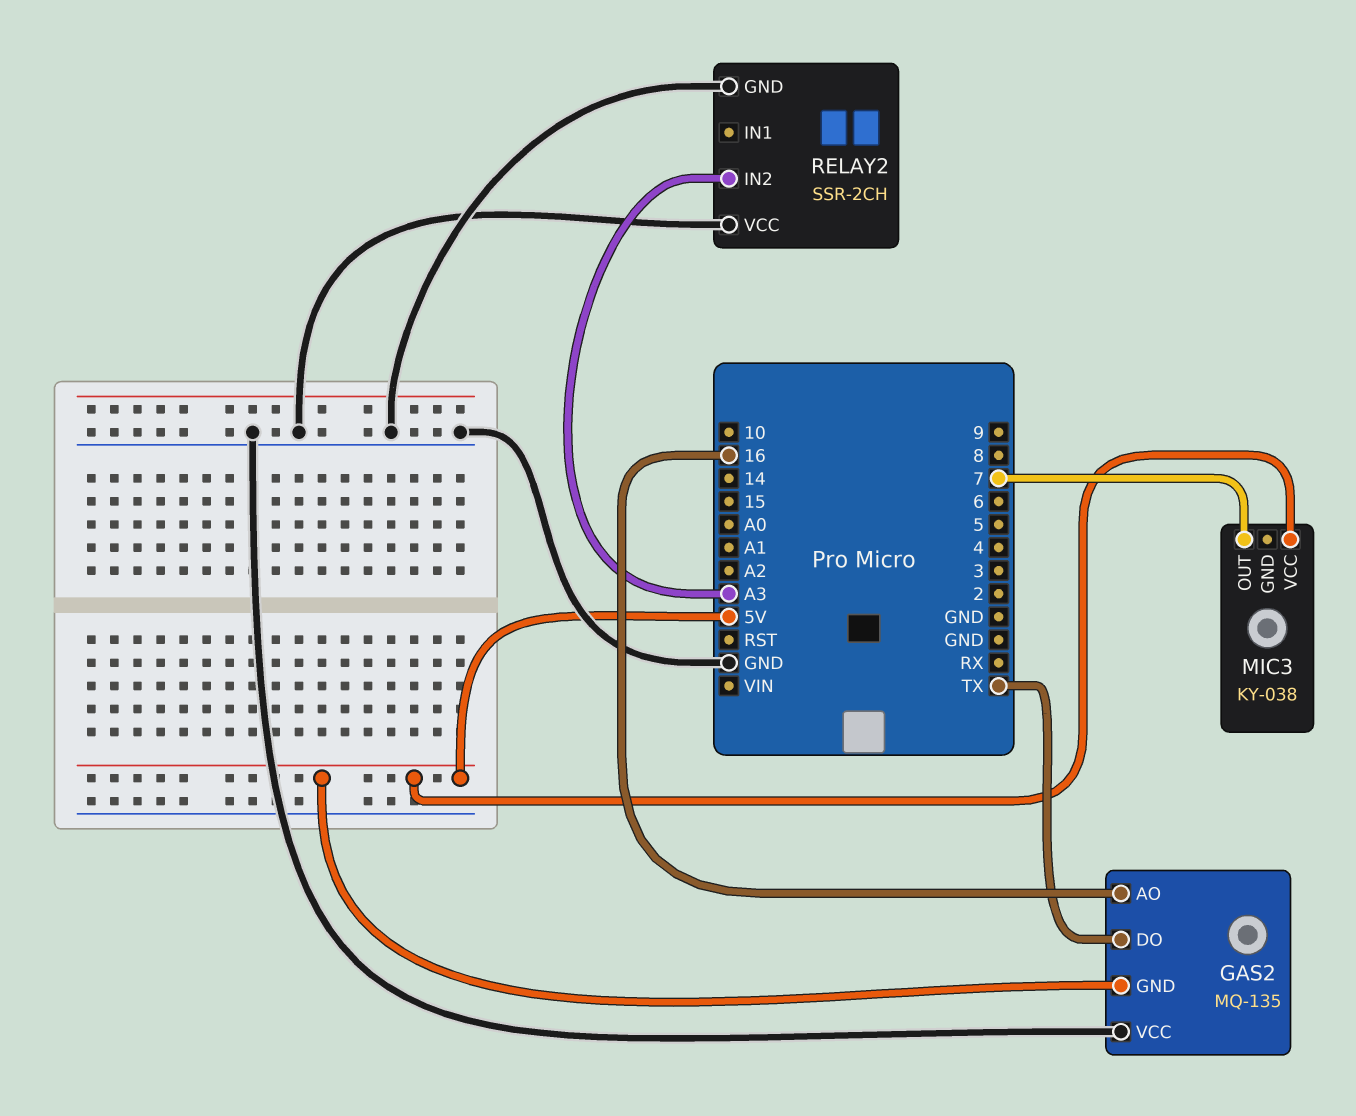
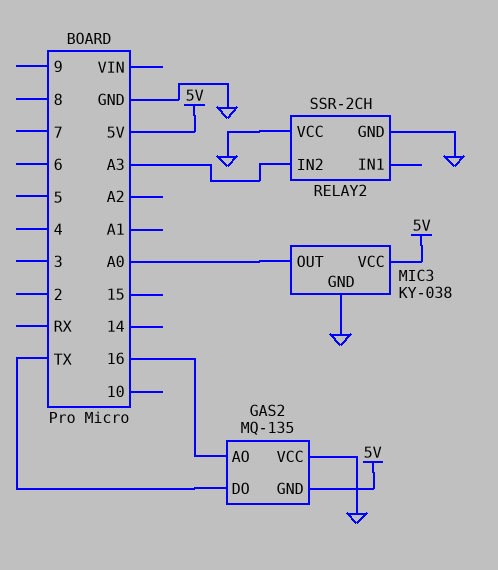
MIC3 pin GND: none -> GND
MIC3 pin OUT: 7 -> A0

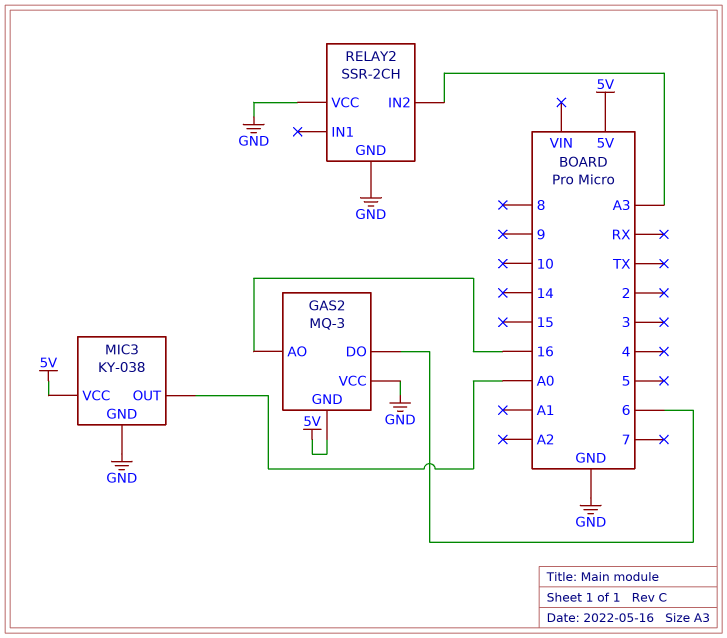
GAS2: MQ-135 -> MQ-3
GAS2 pin DO: TX -> 6

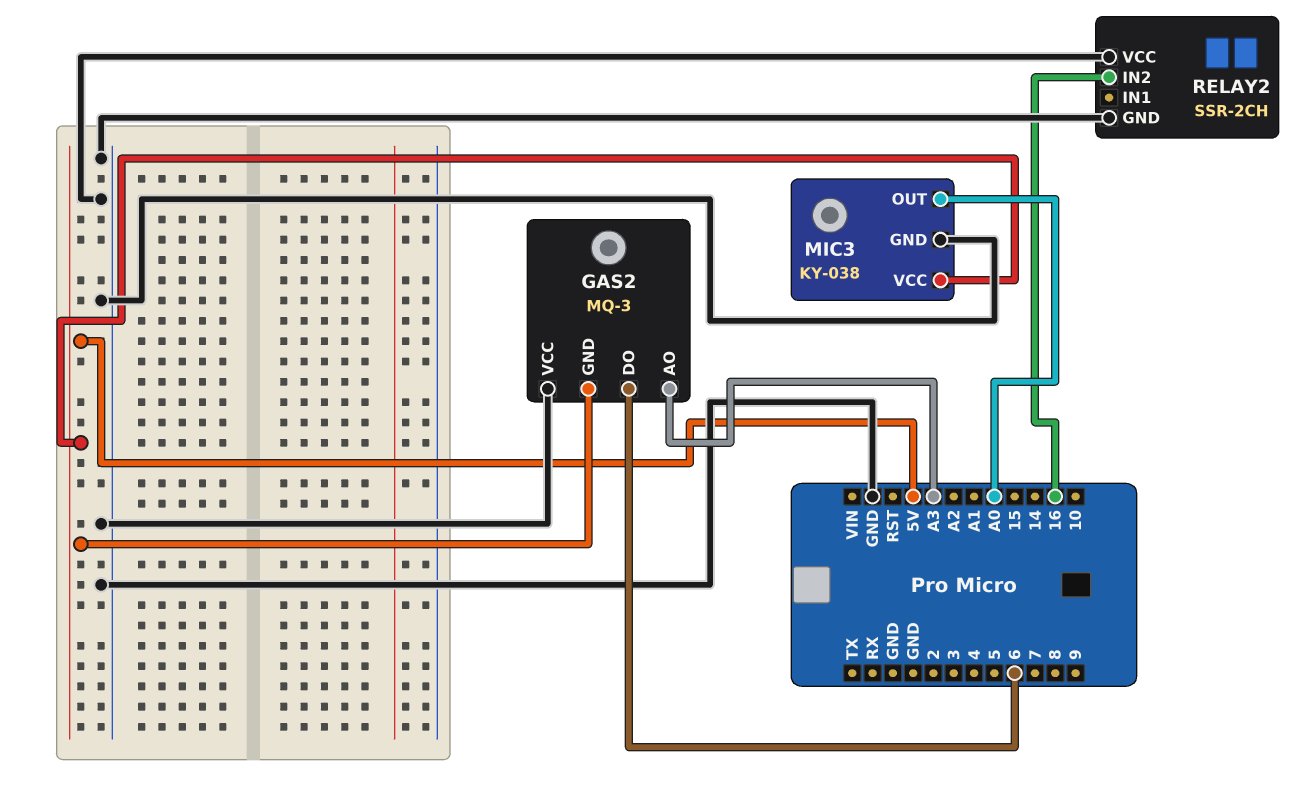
GAS2 pin AO: 16 -> A3
RELAY2 pin IN2: A3 -> 16

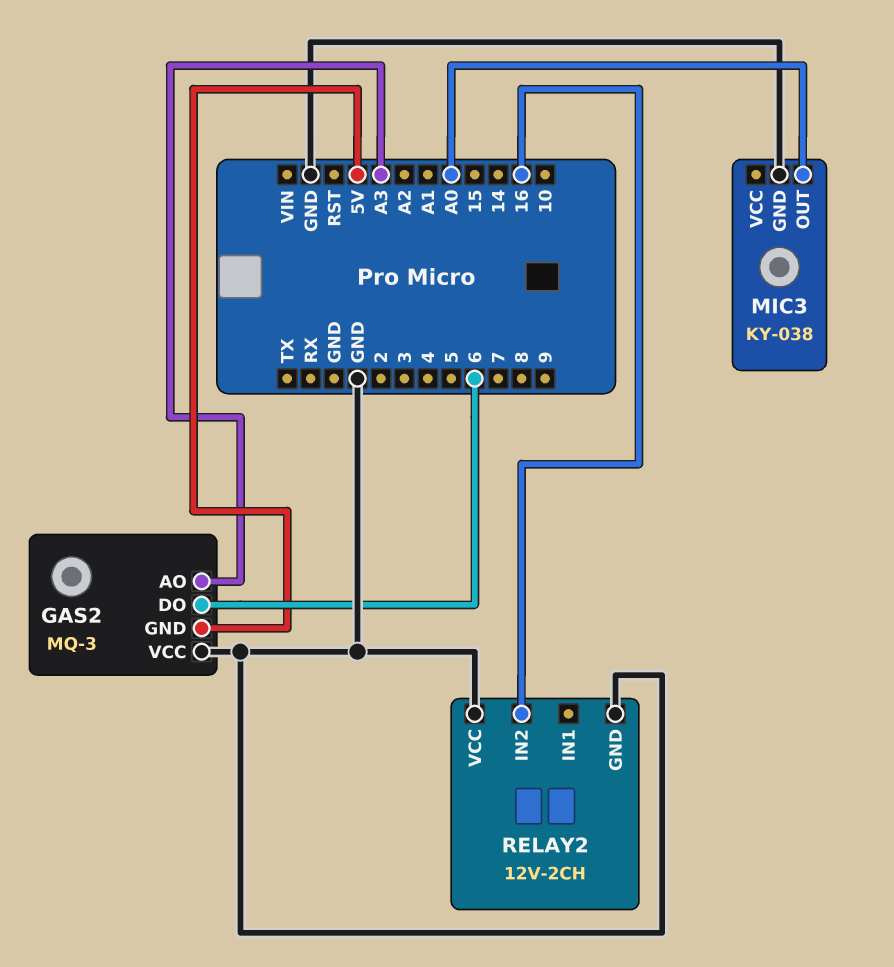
MIC3 pin VCC: 5V -> none
RELAY2: SSR-2CH -> 12V-2CH

